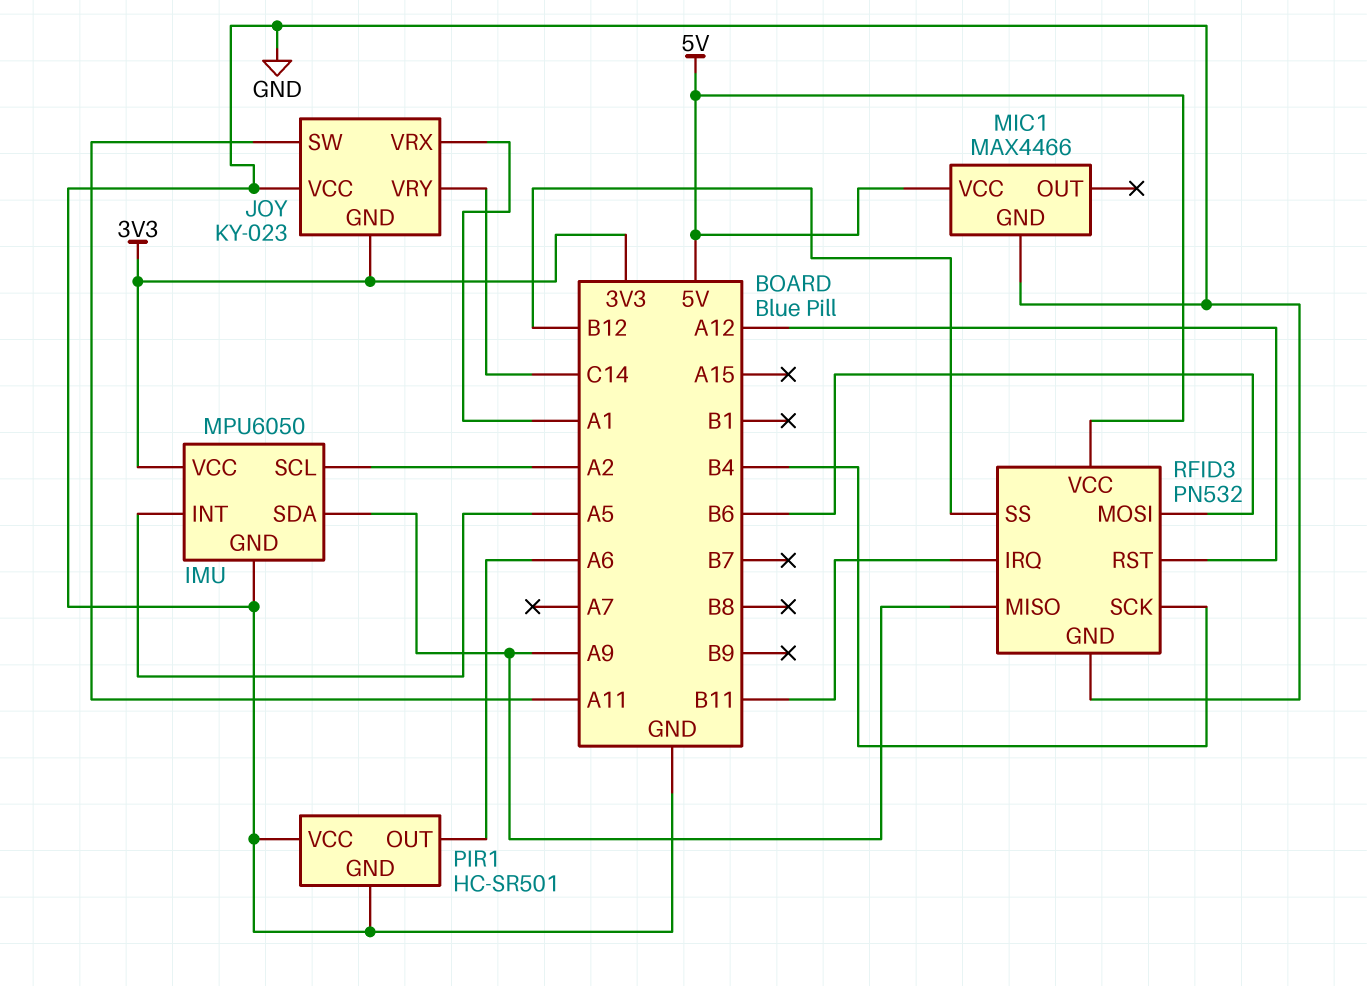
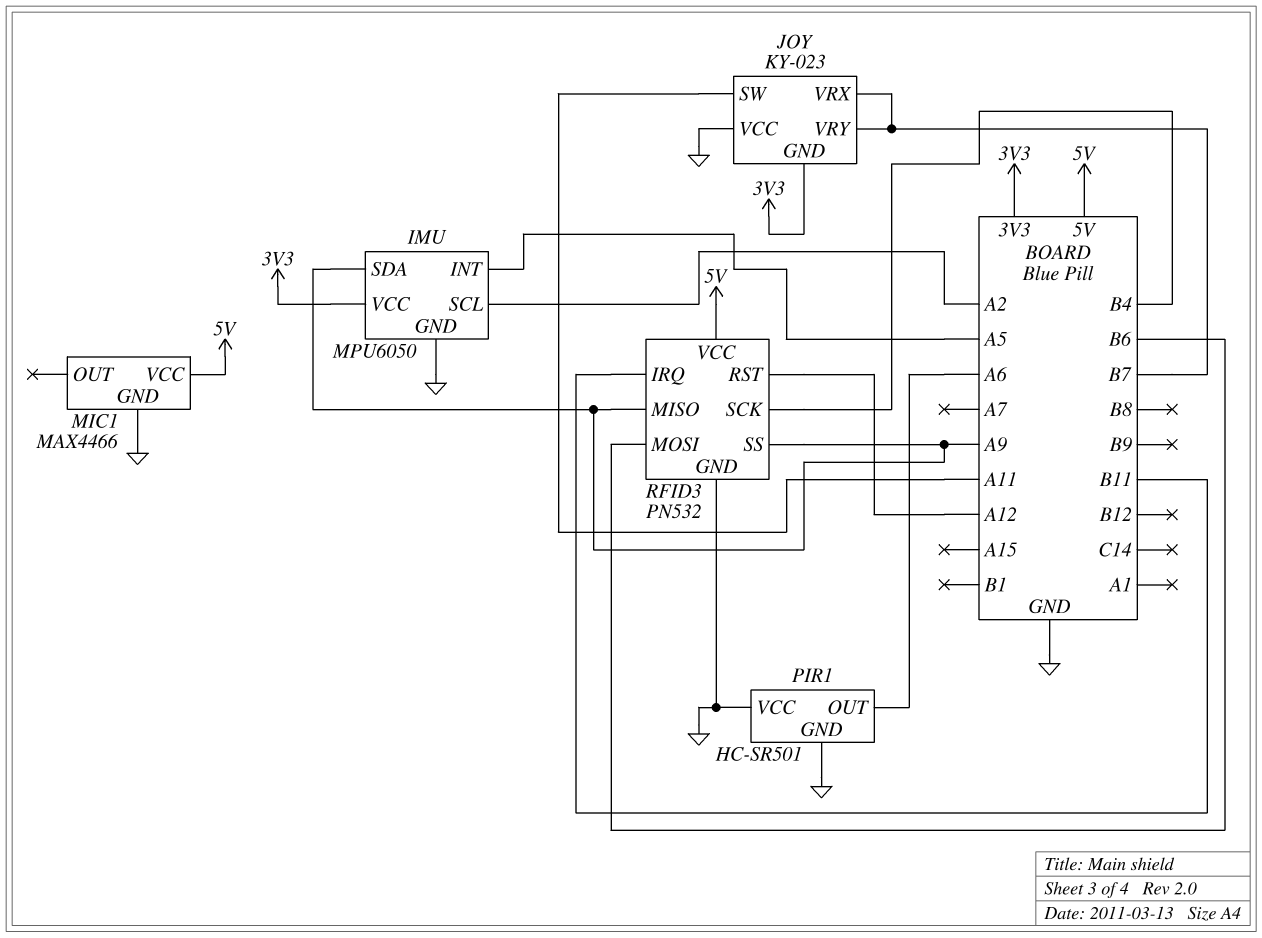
JOY pin VRX: A1 -> B7
JOY pin VRY: C14 -> B7
RFID3 pin SS: B12 -> A9

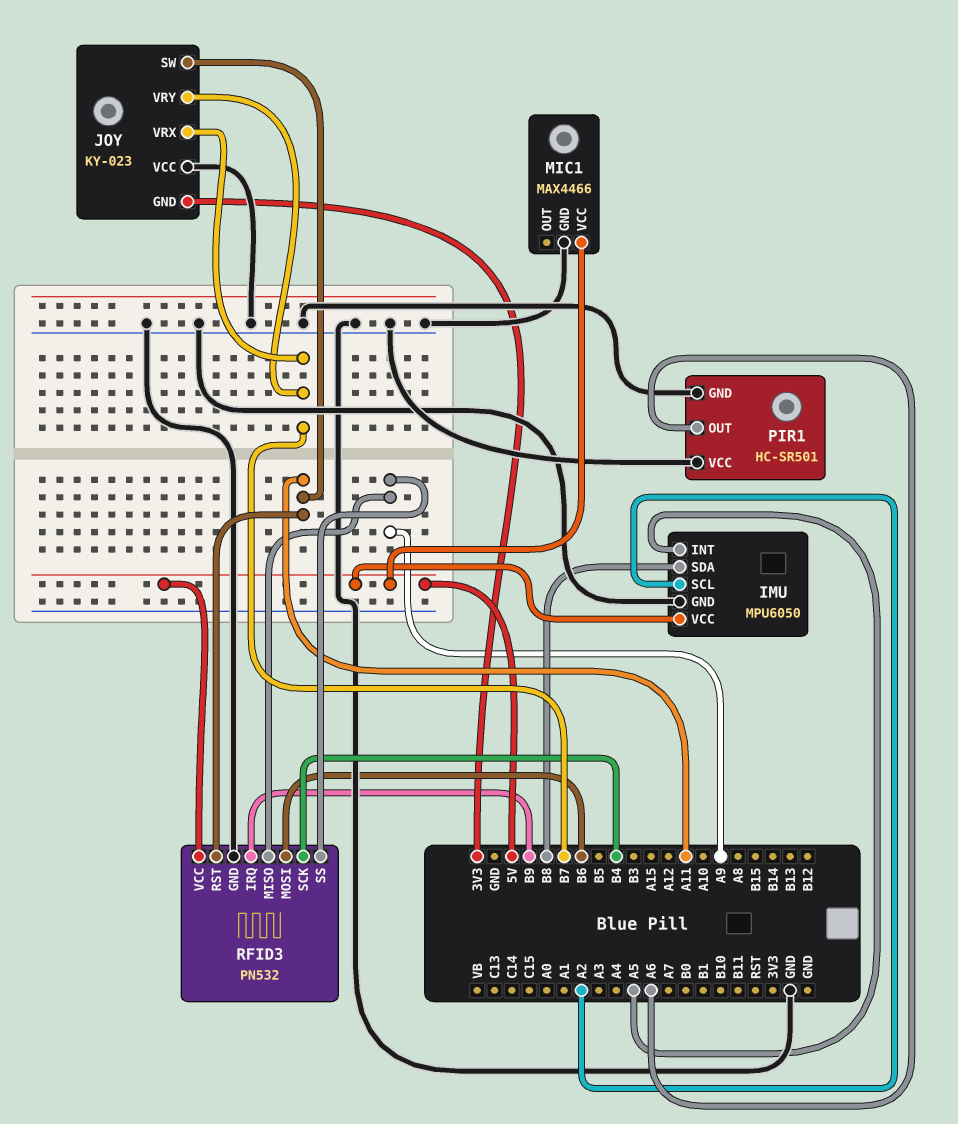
IMU pin SDA: A9 -> B8
IMU pin VCC: 3V3 -> 5V
RFID3 pin IRQ: B11 -> B9
RFID3 pin RST: A12 -> A11

